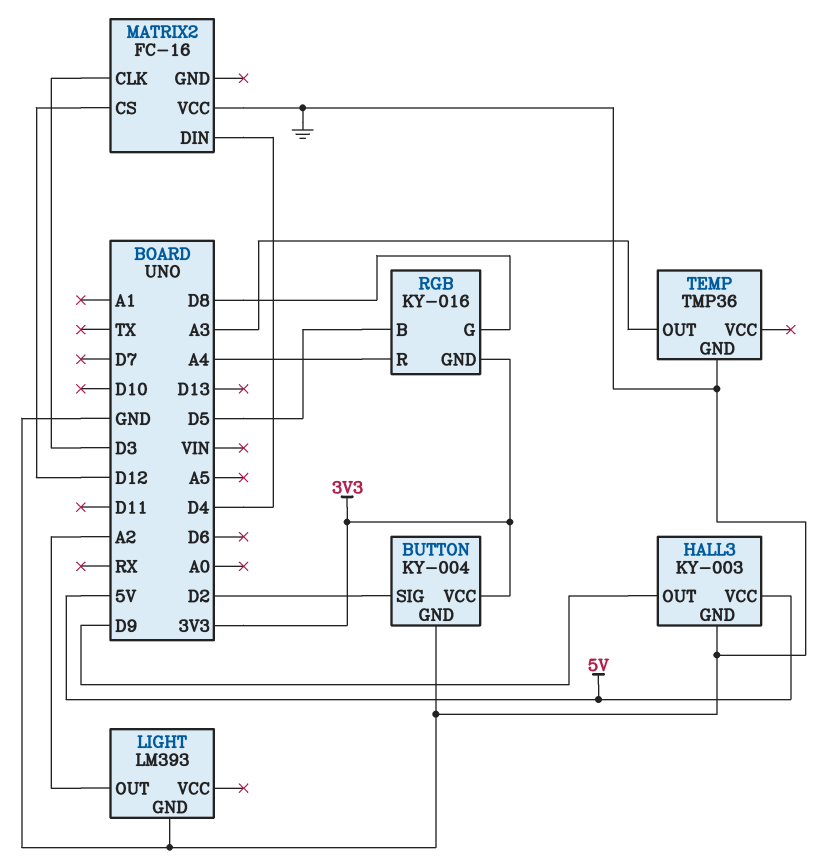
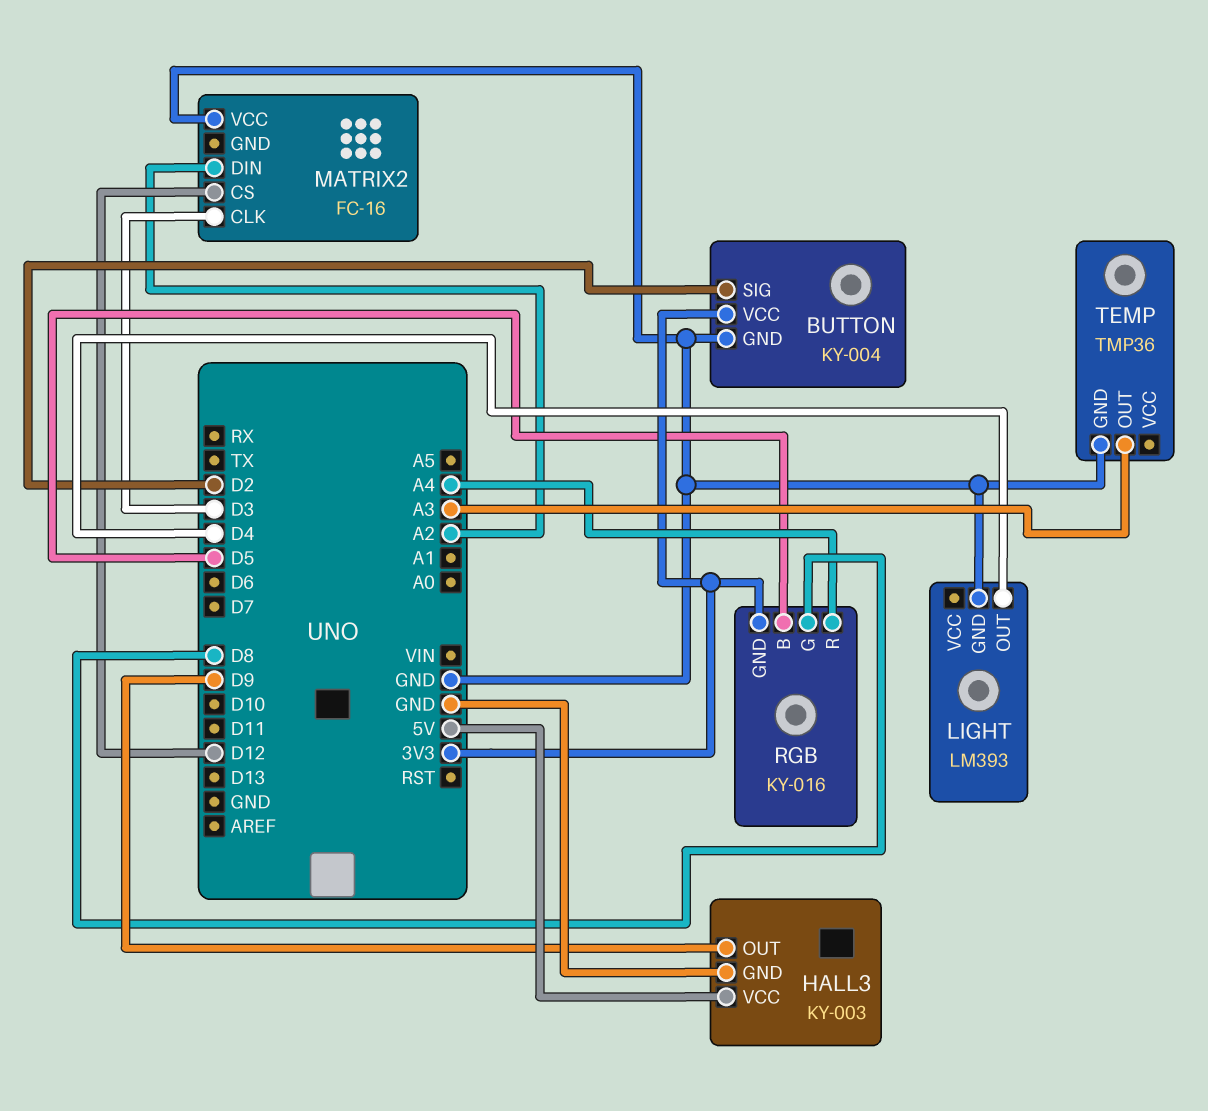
LIGHT pin OUT: A2 -> D4
MATRIX2 pin DIN: D4 -> A2

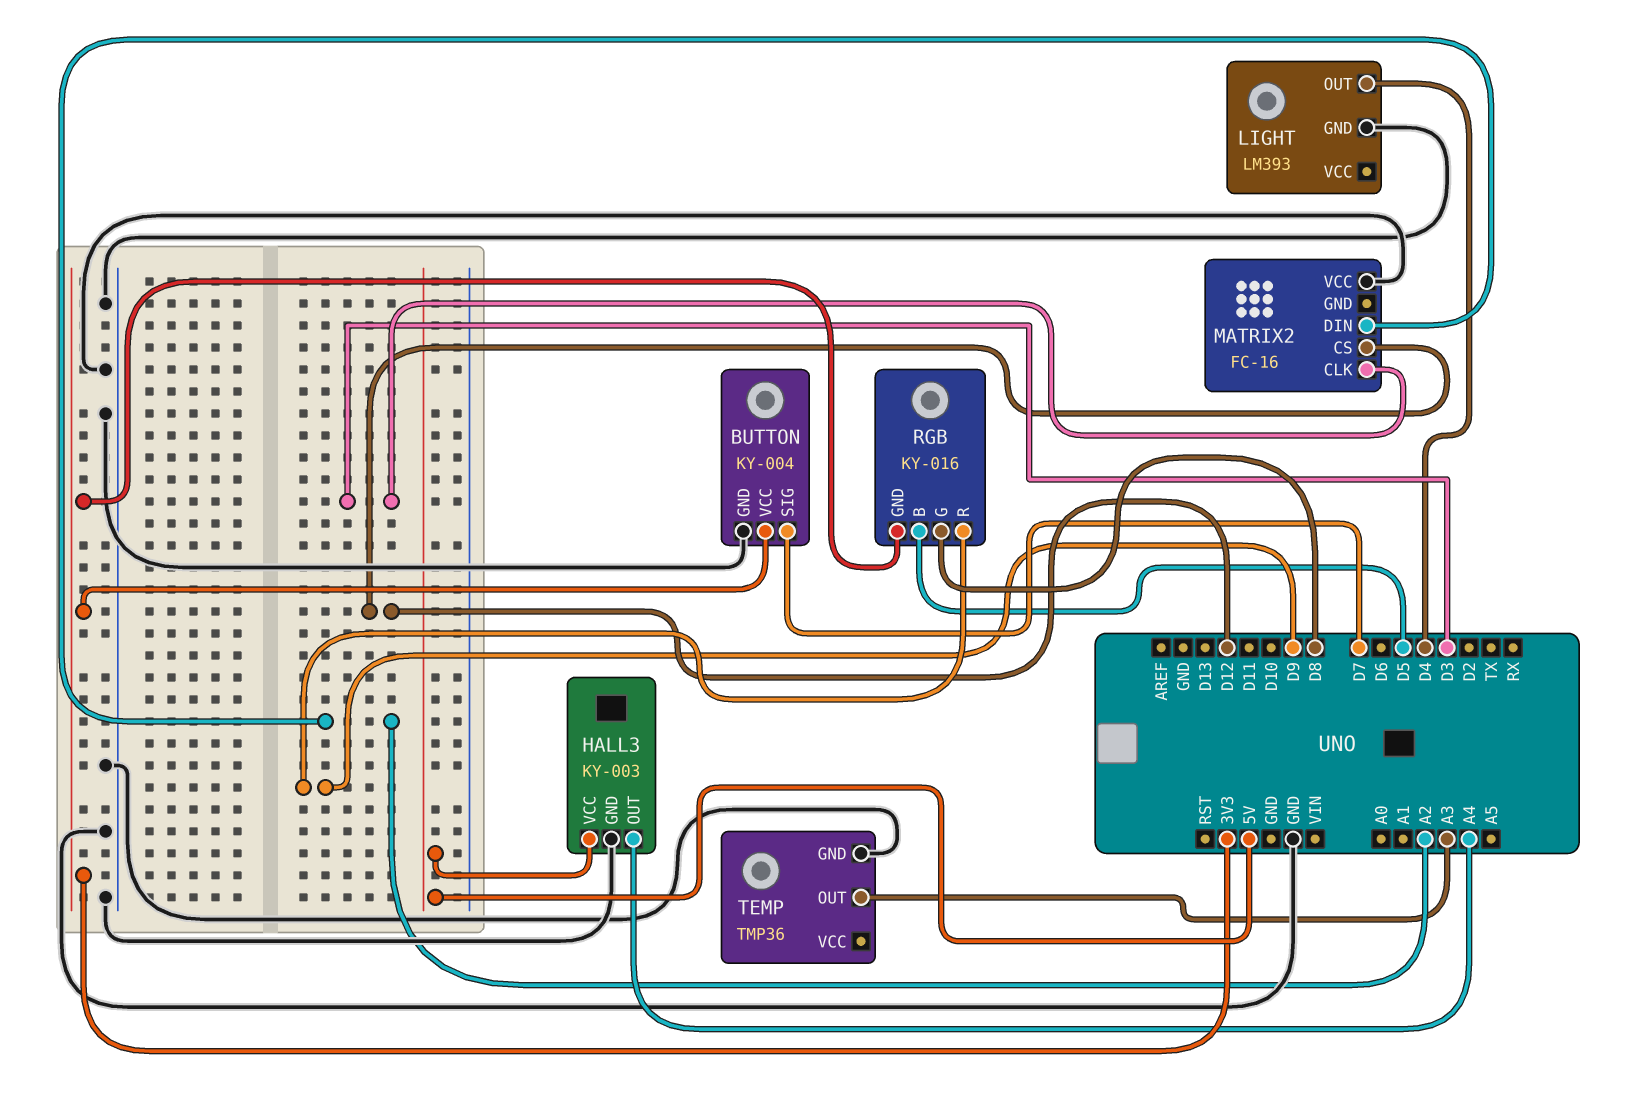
BUTTON pin SIG: D2 -> D7
HALL3 pin OUT: D9 -> A4
RGB pin R: A4 -> D9

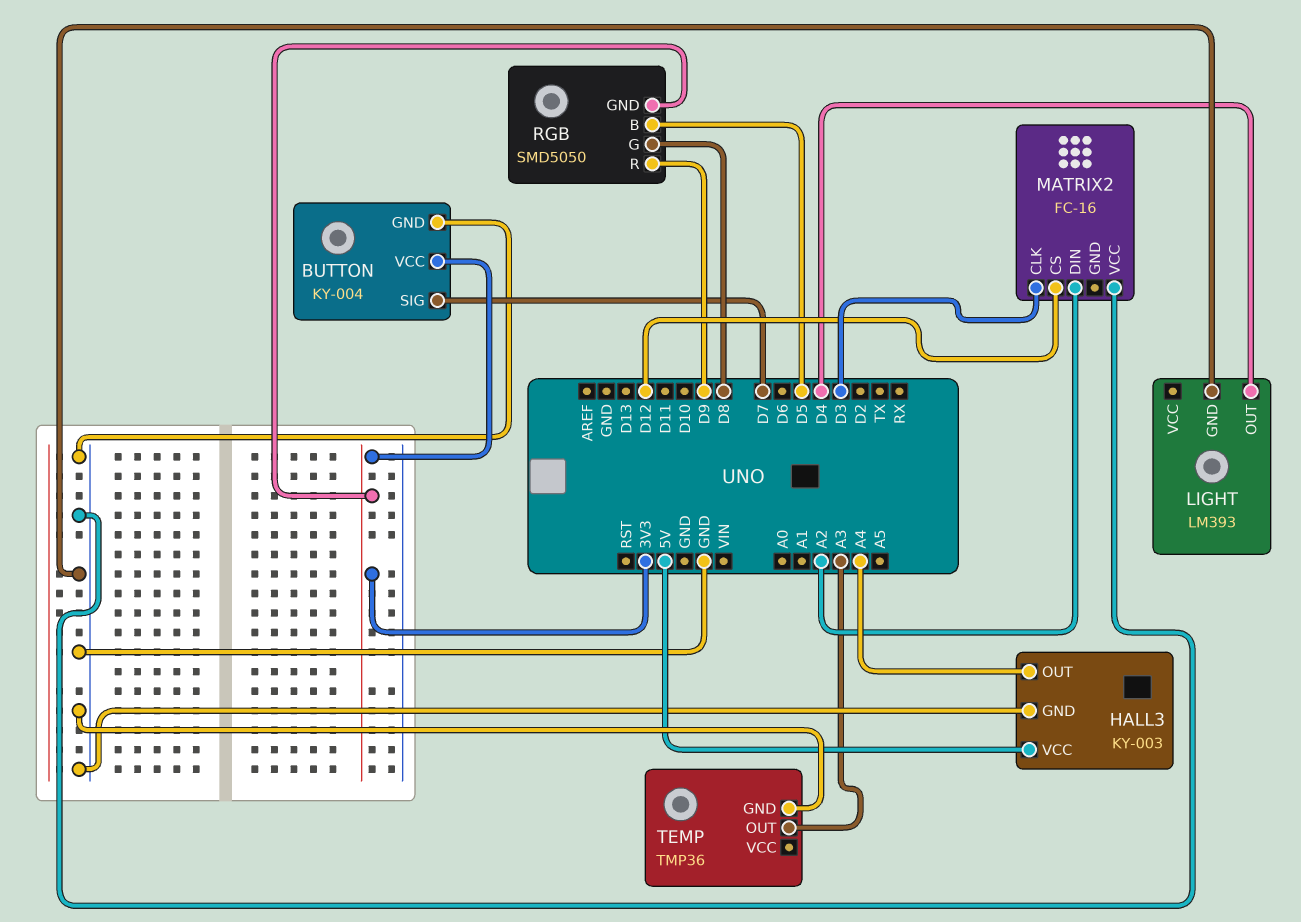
RGB: KY-016 -> SMD5050

